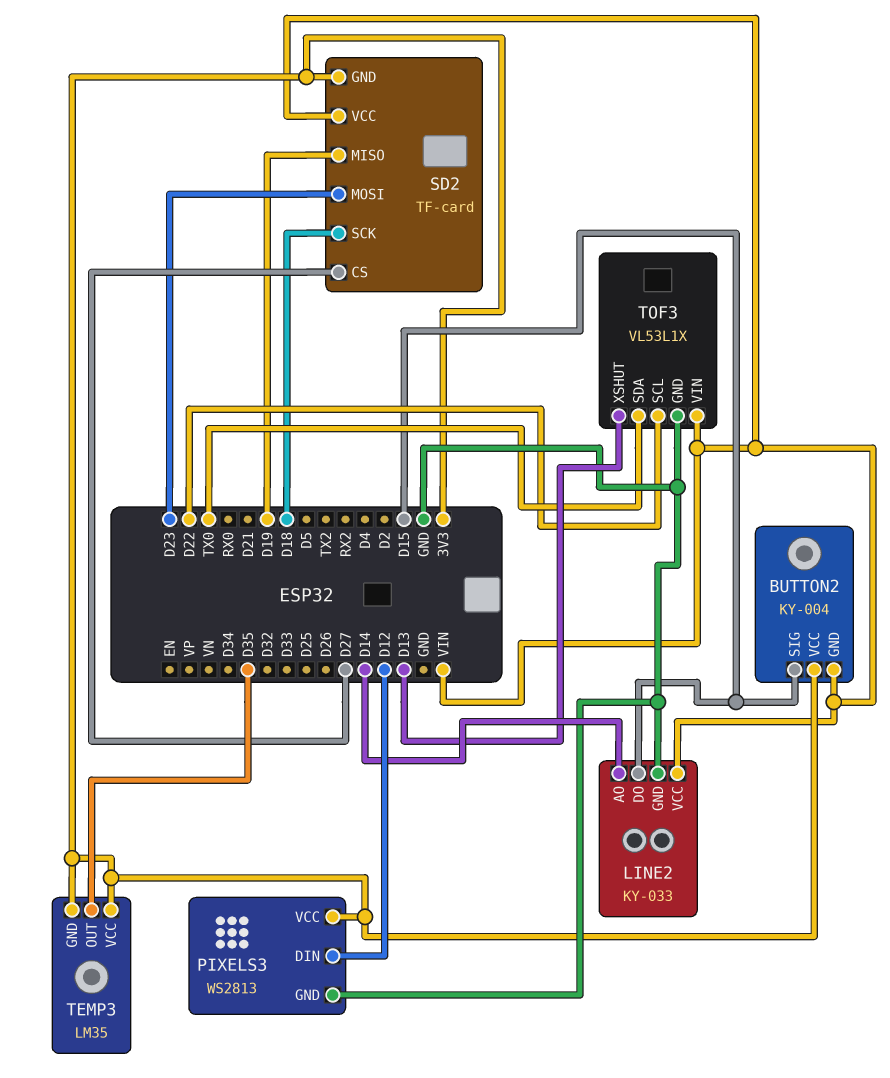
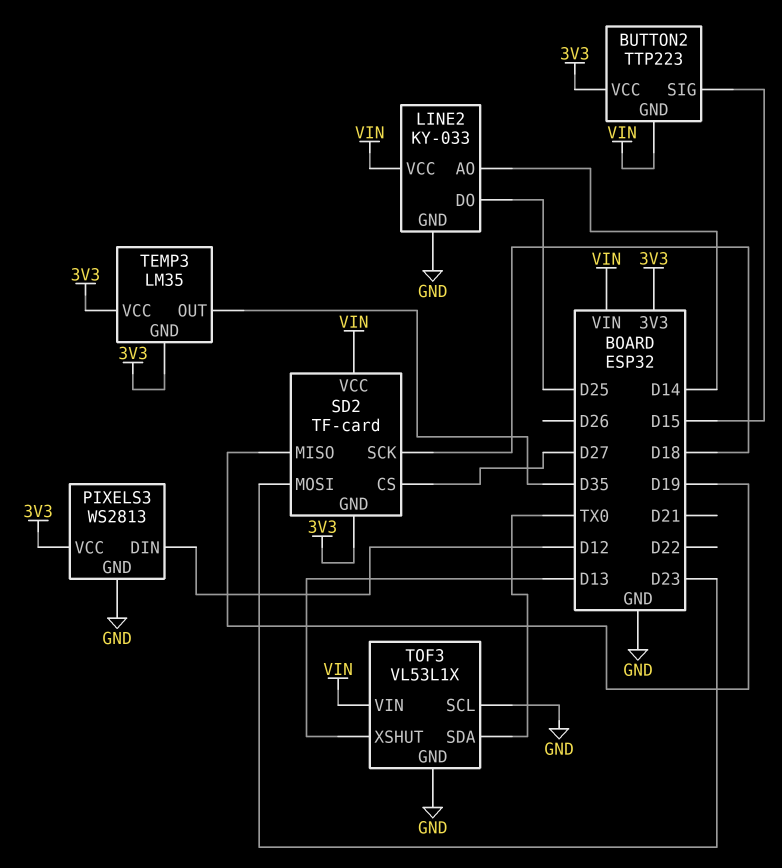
BUTTON2: KY-004 -> TTP223
LINE2 pin DO: D15 -> D25
TOF3 pin SCL: D22 -> GND

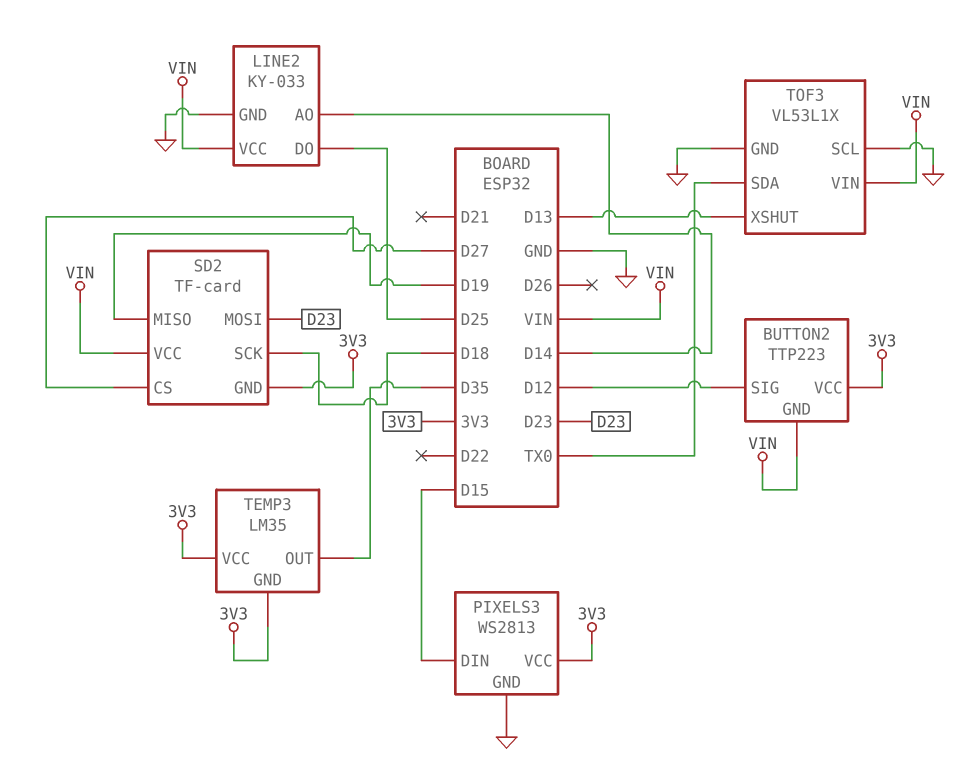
BUTTON2 pin SIG: D15 -> D12
PIXELS3 pin DIN: D12 -> D15

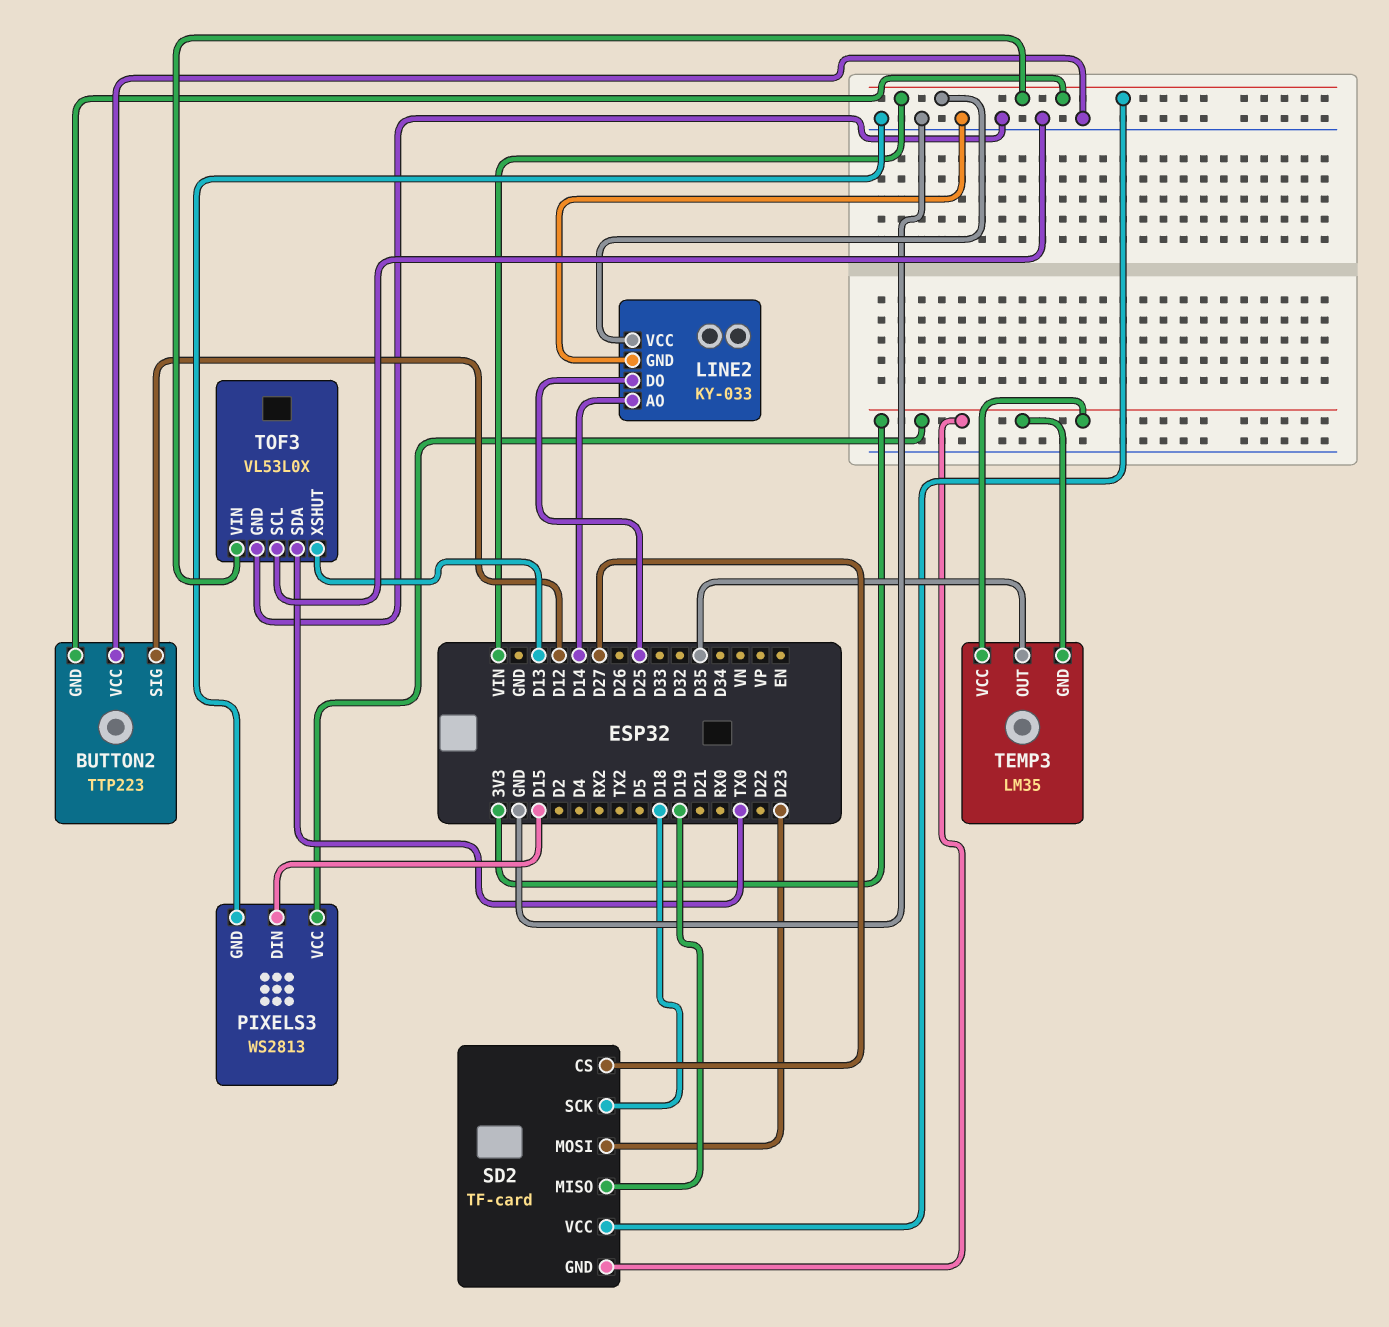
BUTTON2 pin VCC: 3V3 -> GND
TOF3: VL53L1X -> VL53L0X

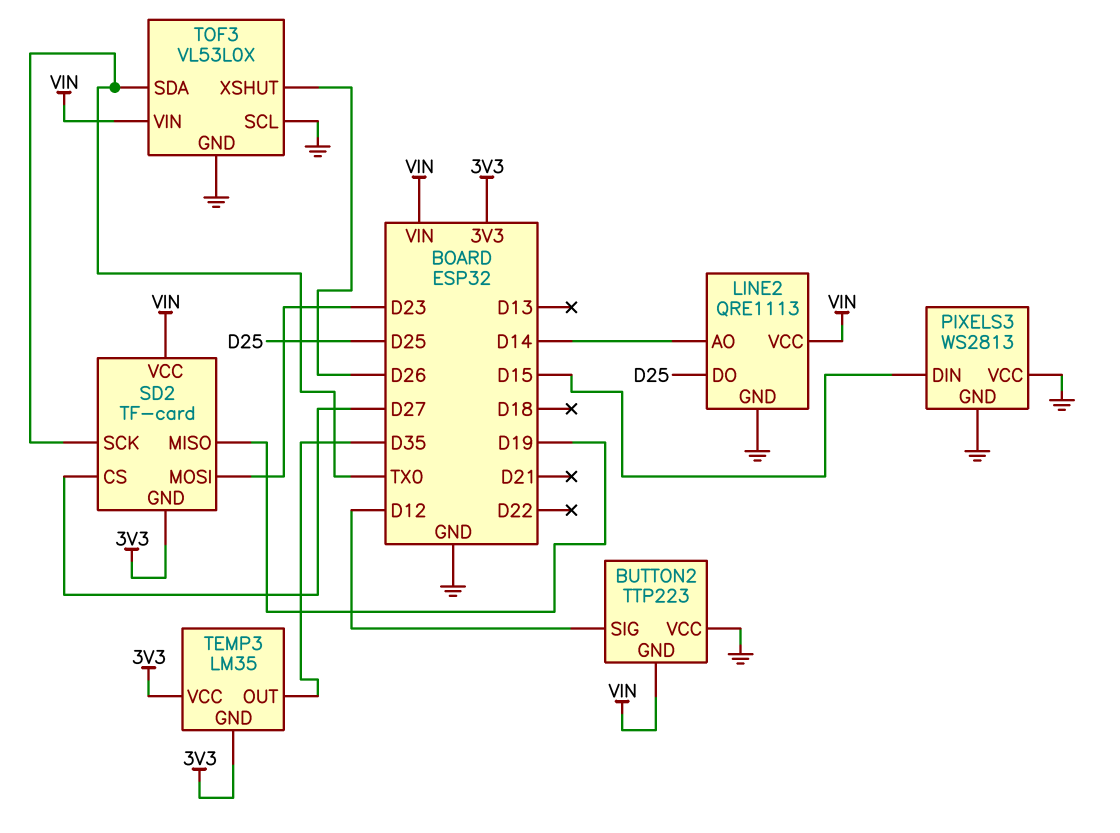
LINE2: KY-033 -> QRE1113
PIXELS3 pin VCC: 3V3 -> GND
SD2 pin SCK: D18 -> TX0
TOF3 pin XSHUT: D13 -> D26

